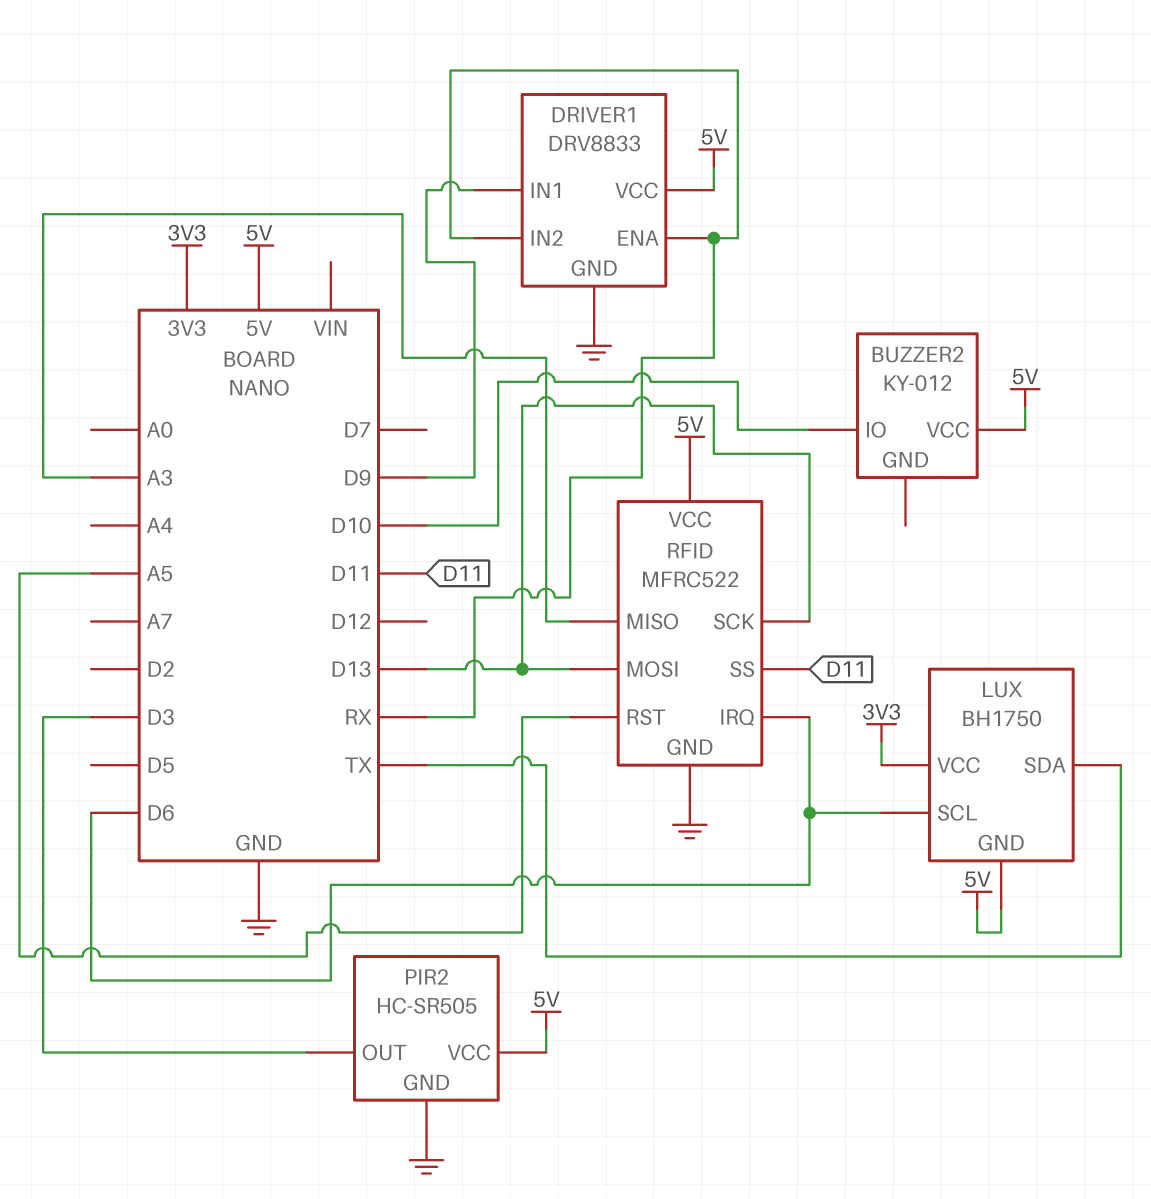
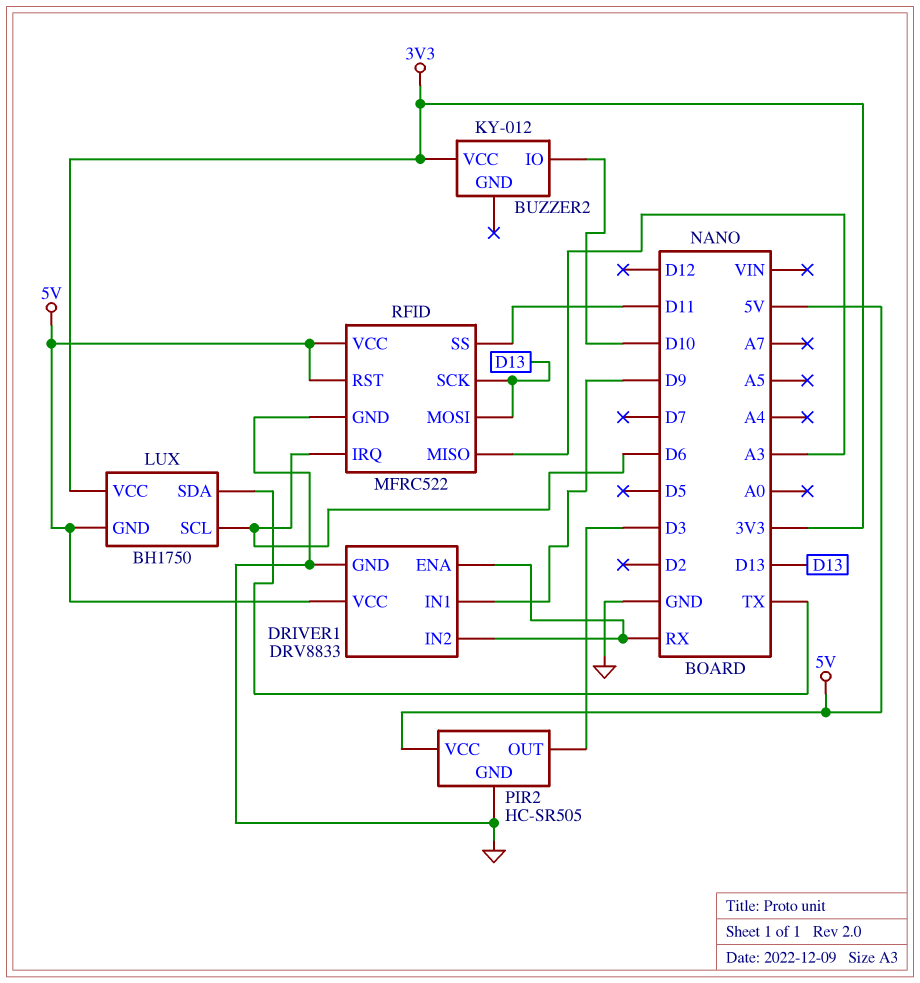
BUZZER2 pin VCC: 5V -> 3V3
RFID pin RST: A5 -> 5V

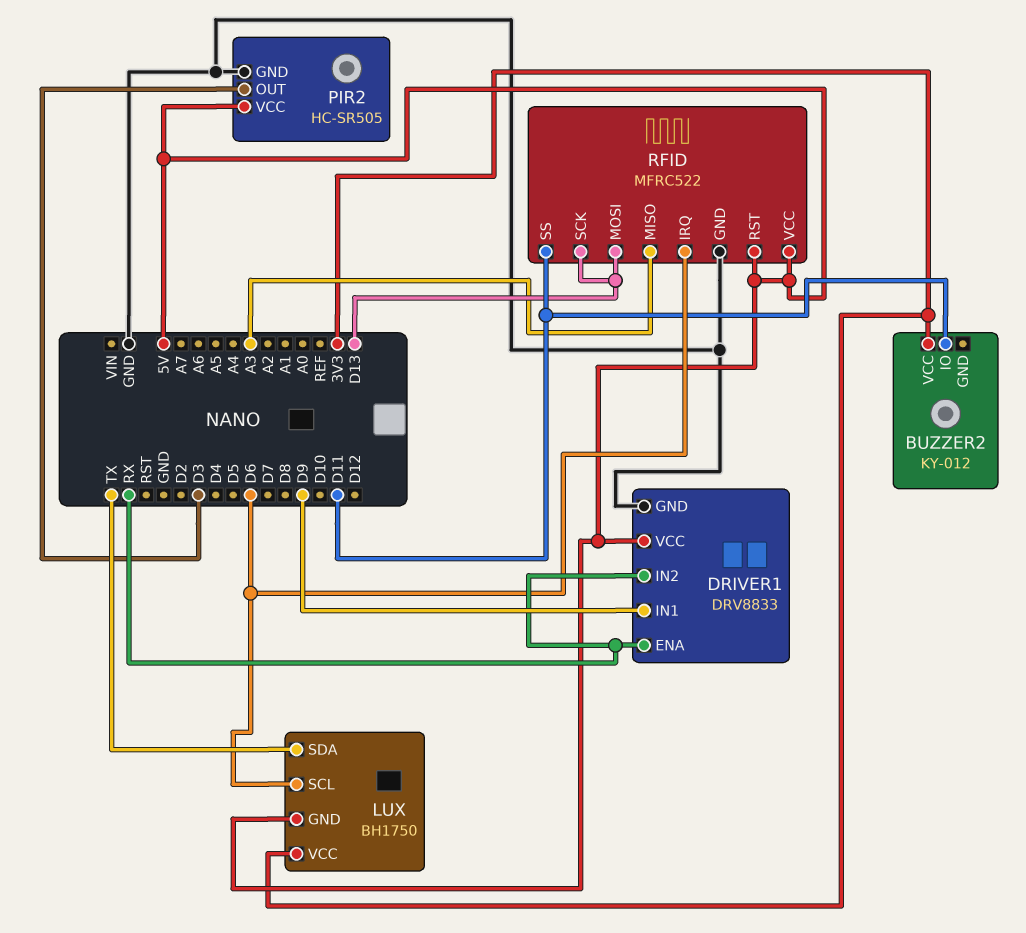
BUZZER2 pin IO: D10 -> D11

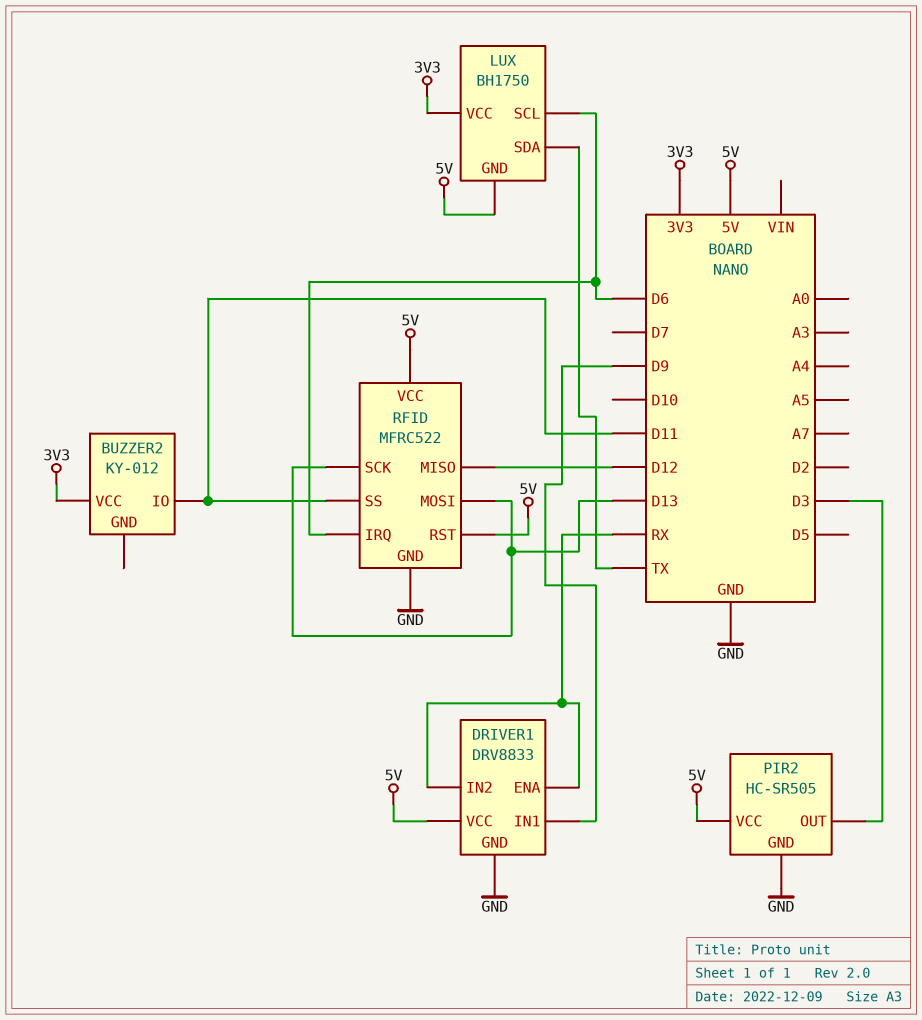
RFID pin MISO: A3 -> D12

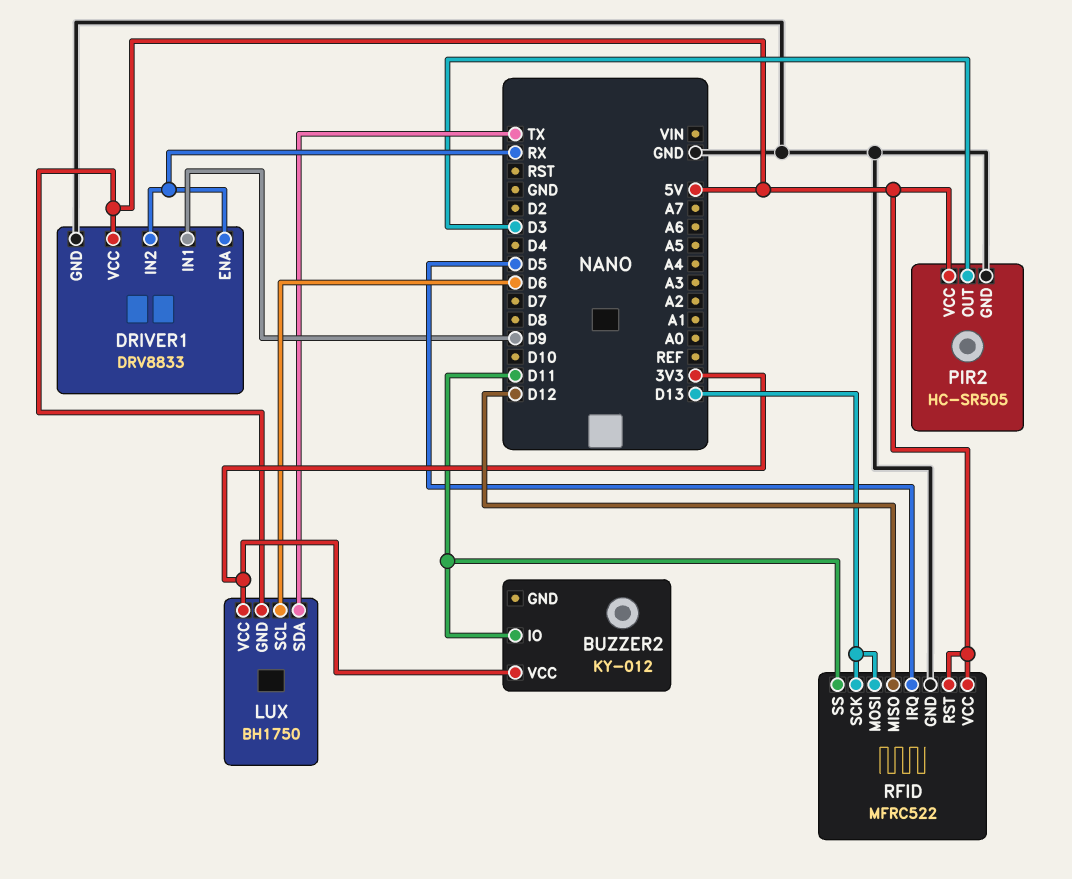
RFID pin IRQ: D6 -> D5

